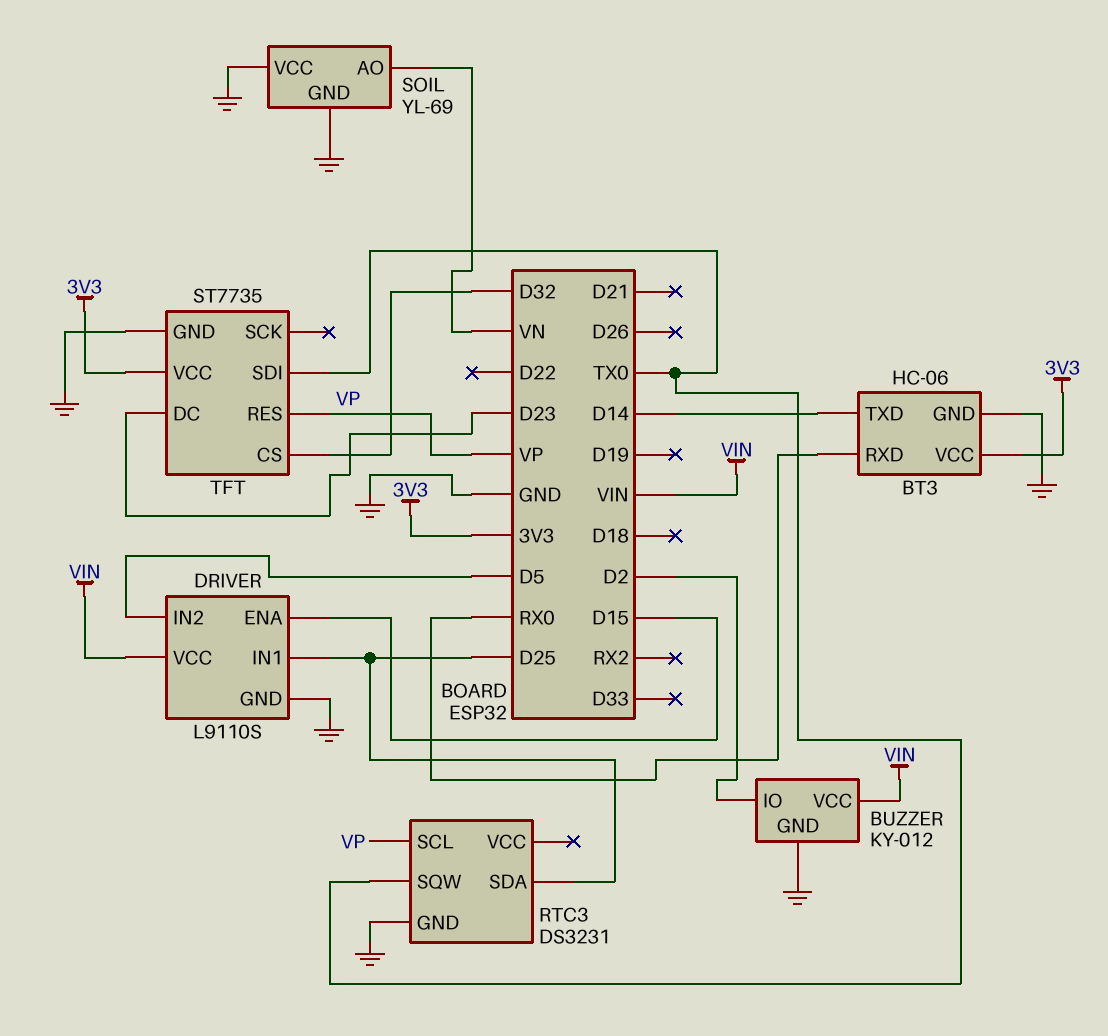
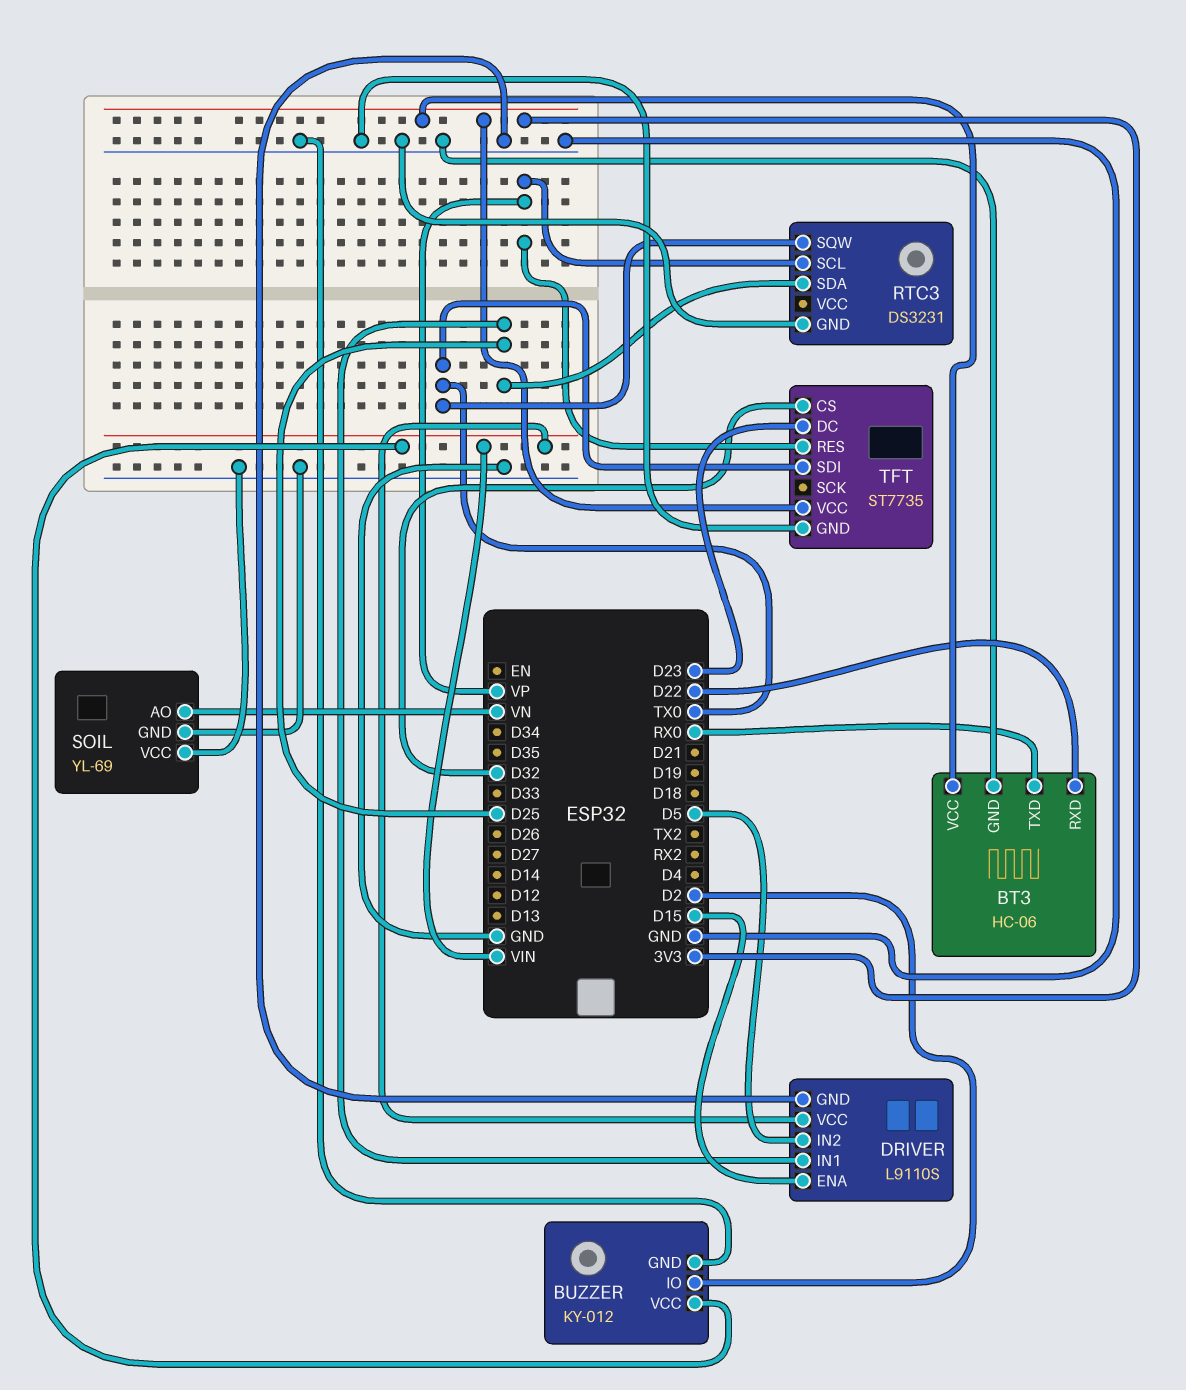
BT3 pin RXD: RX0 -> D22
BT3 pin TXD: D14 -> RX0

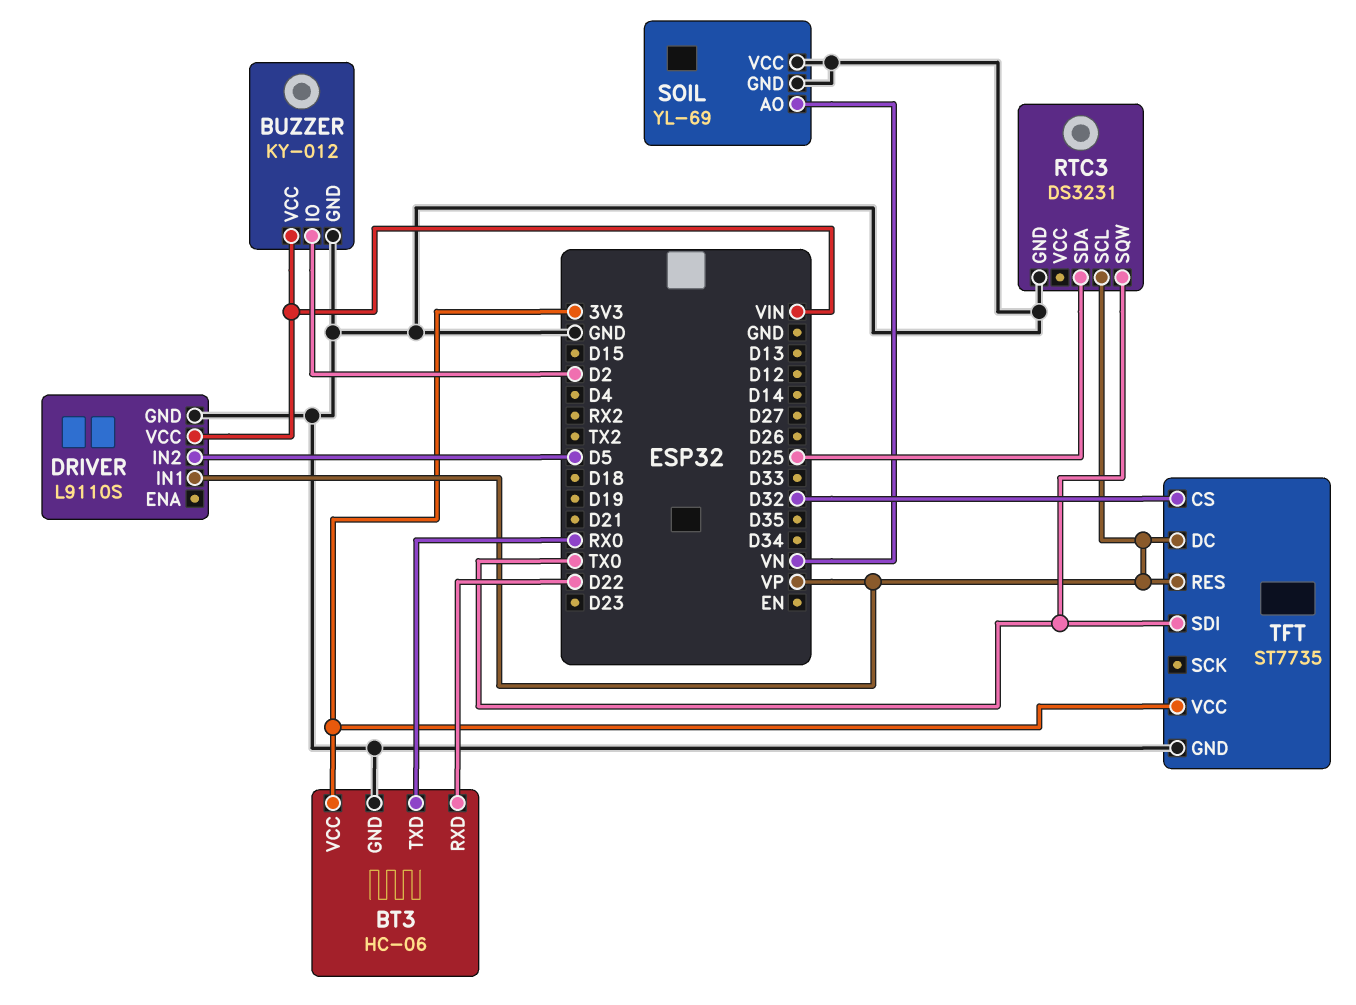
DRIVER pin ENA: D15 -> none
DRIVER pin IN1: D25 -> VP
TFT pin DC: D23 -> VP

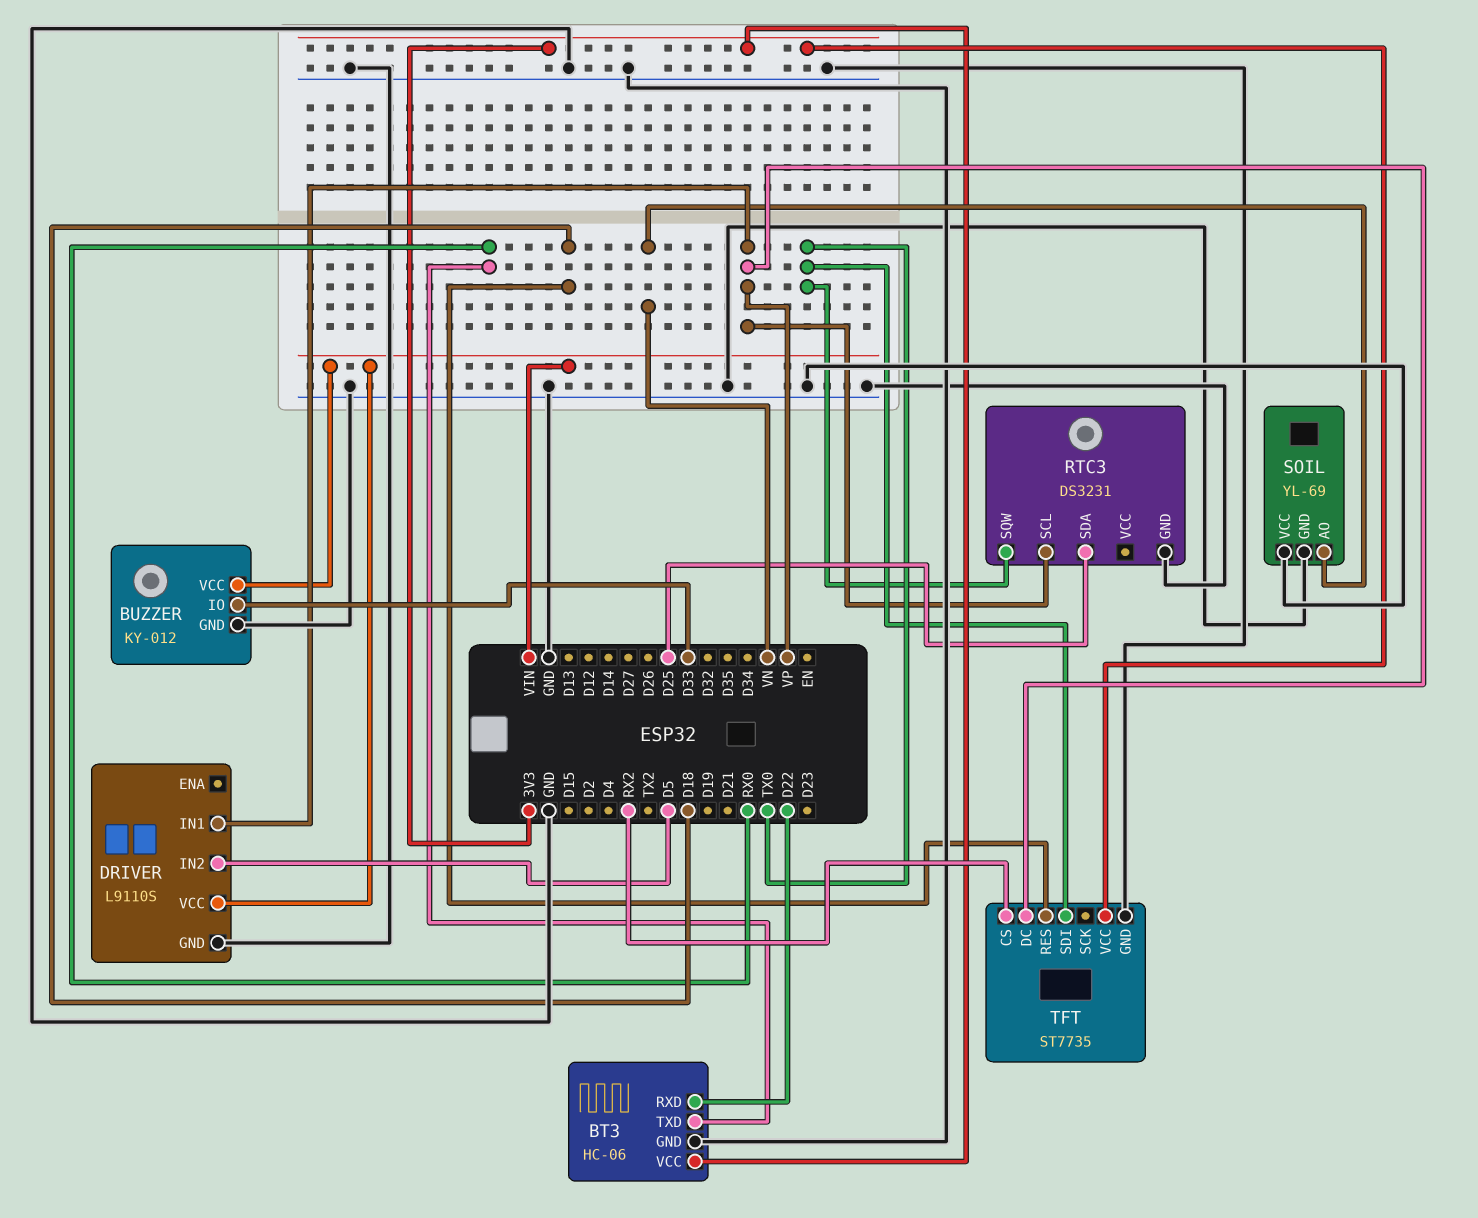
BUZZER pin IO: D2 -> D33
TFT pin CS: D32 -> RX2
TFT pin RES: VP -> D18

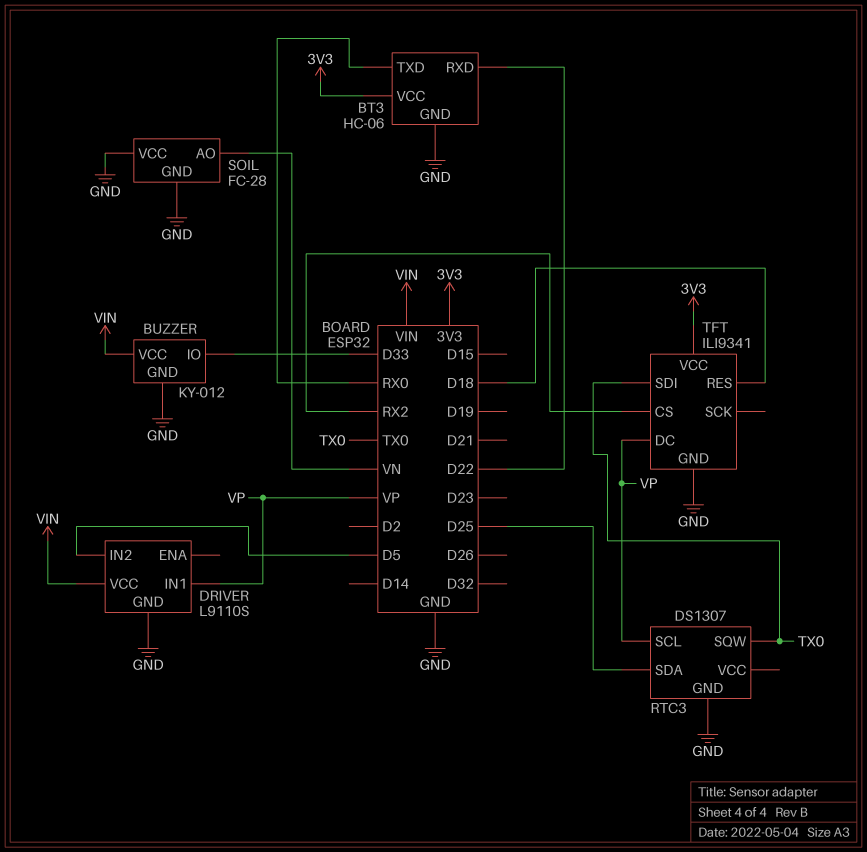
RTC3: DS3231 -> DS1307
SOIL: YL-69 -> FC-28
TFT: ST7735 -> ILI9341

